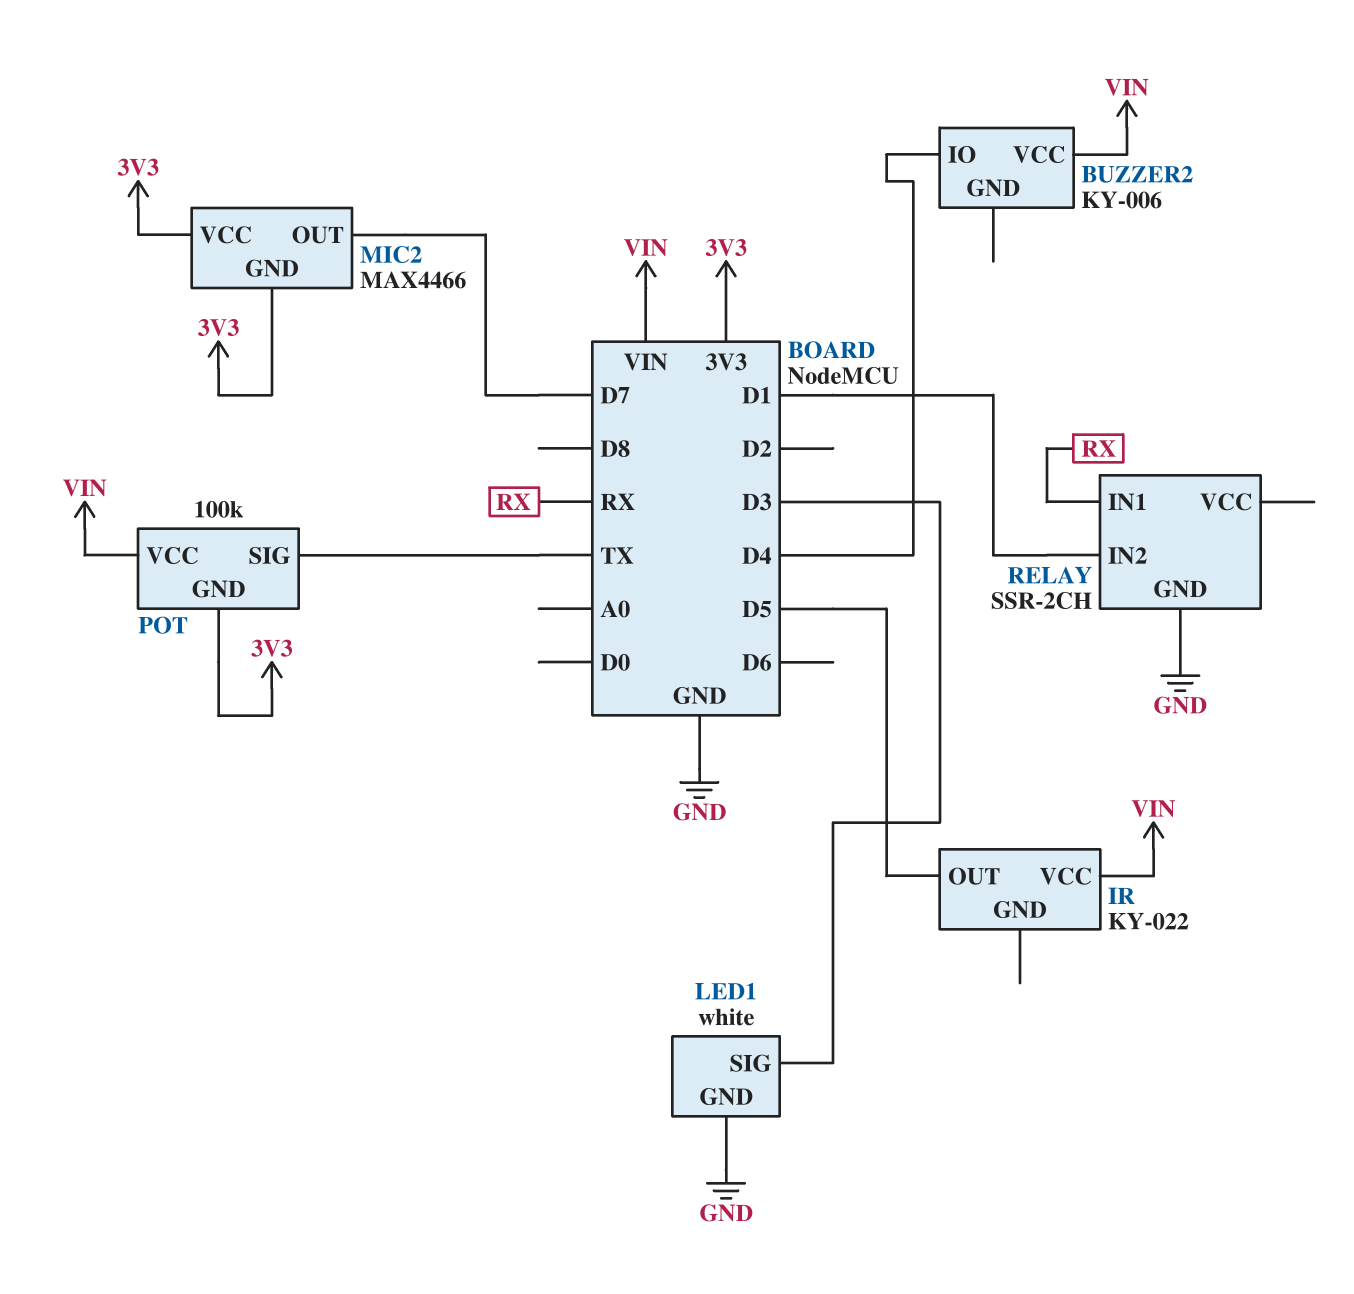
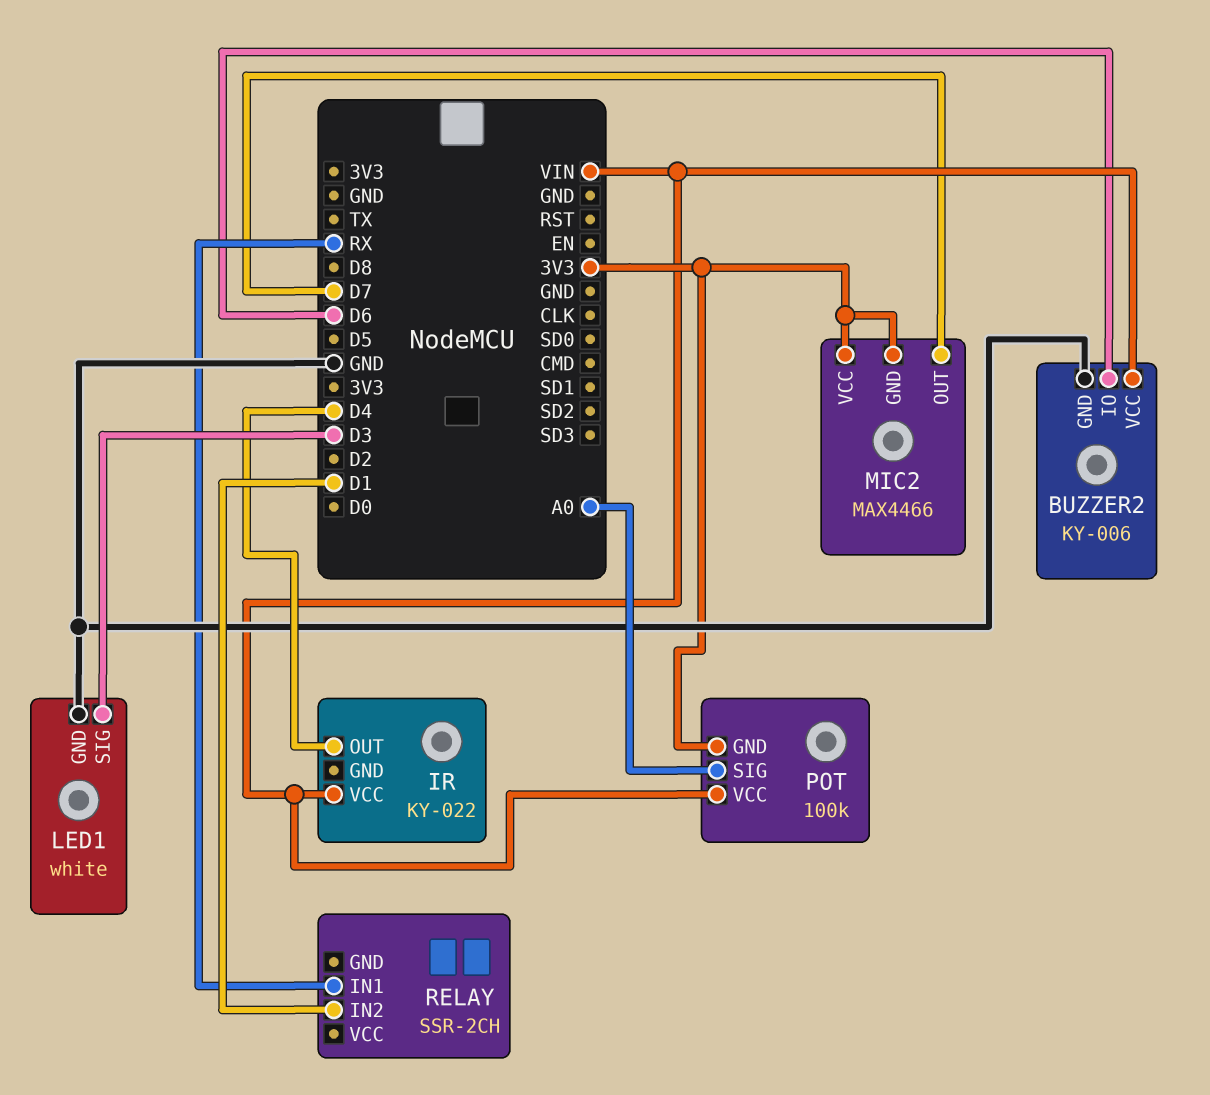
BUZZER2 pin GND: none -> GND
BUZZER2 pin IO: D4 -> D6
IR pin OUT: D5 -> D4
POT pin SIG: TX -> A0
RELAY pin GND: GND -> none

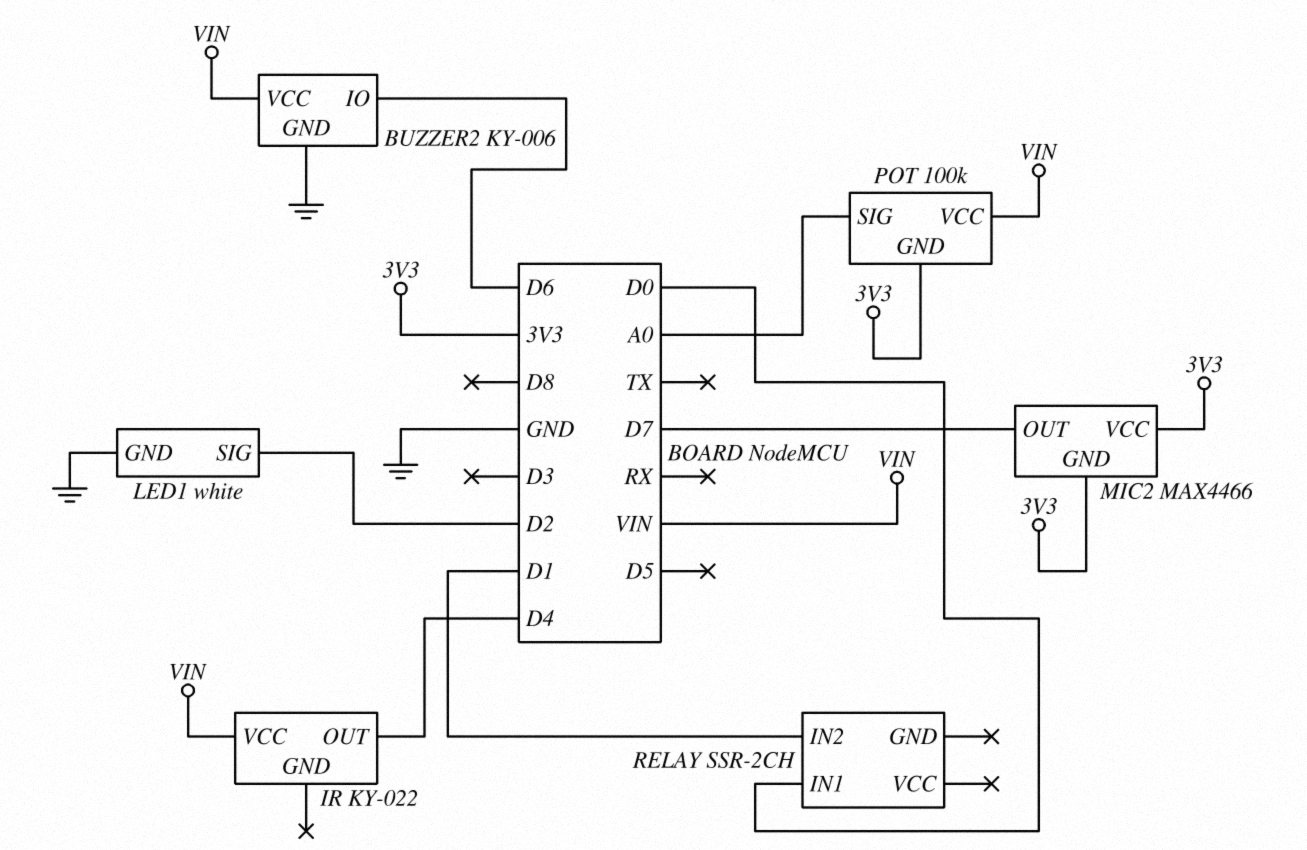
LED1 pin SIG: D3 -> D2
RELAY pin IN1: RX -> D0

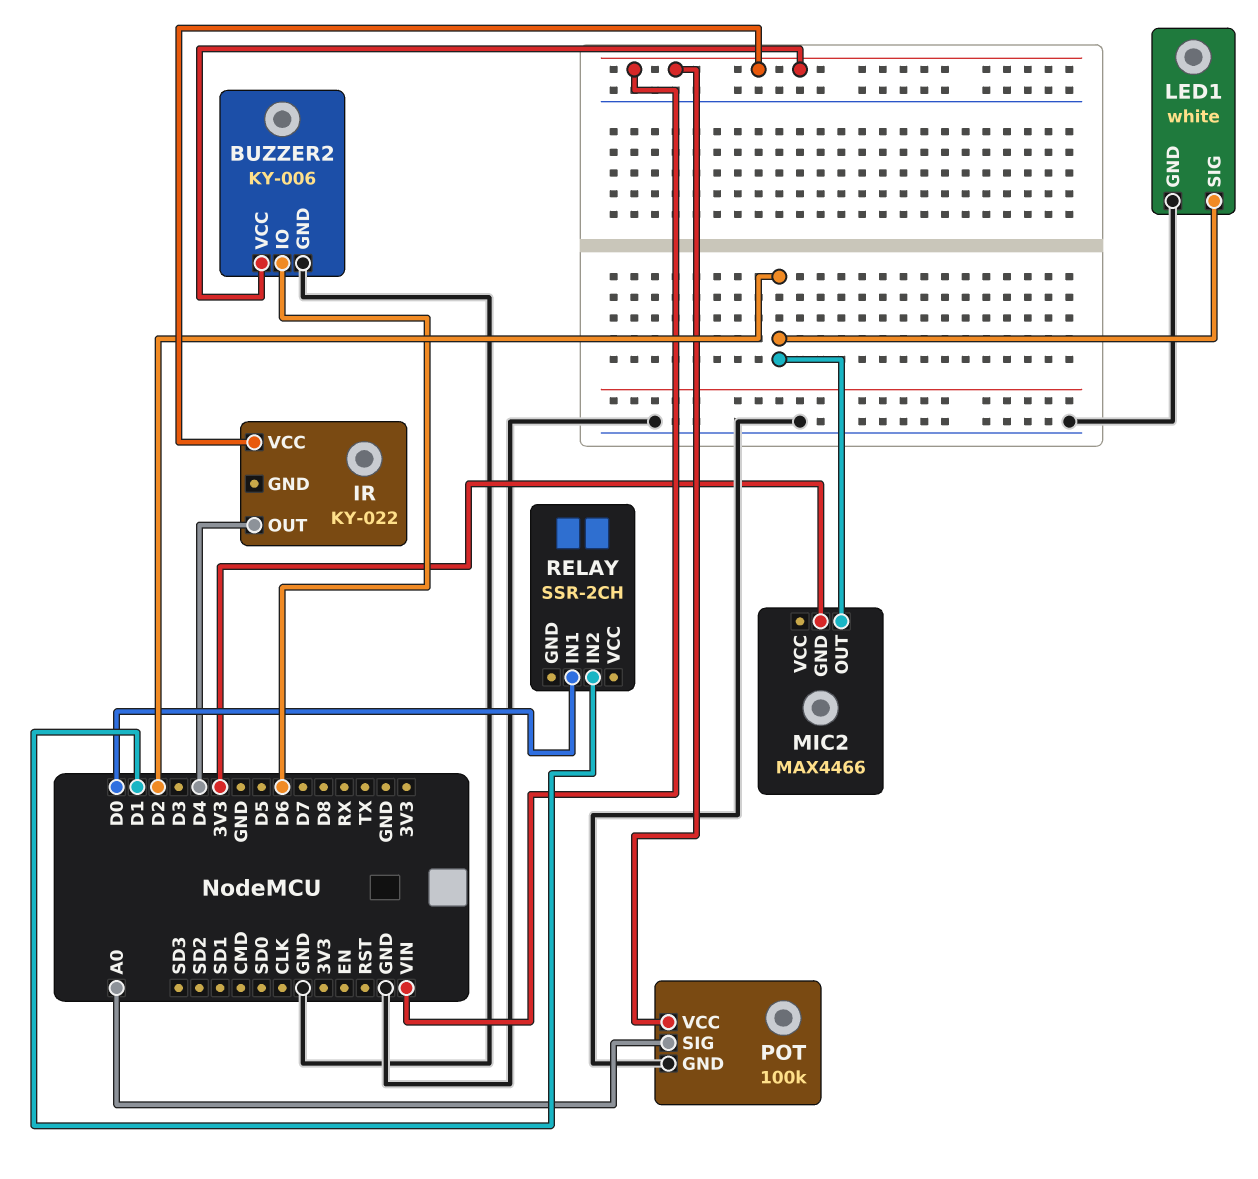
MIC2 pin OUT: D7 -> D2
MIC2 pin VCC: 3V3 -> none
POT pin GND: 3V3 -> GND

